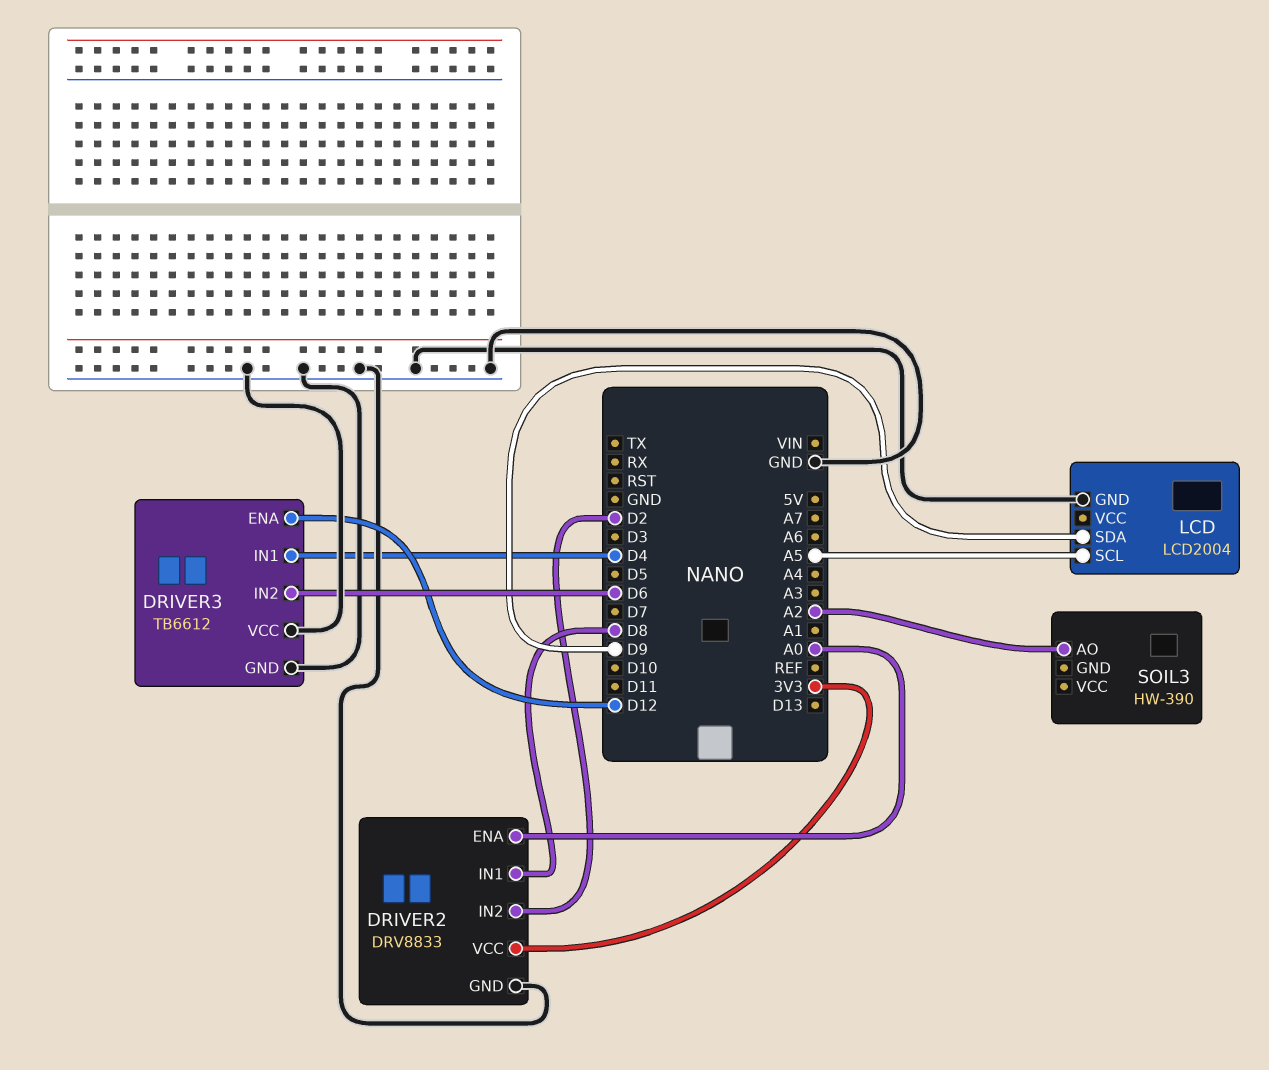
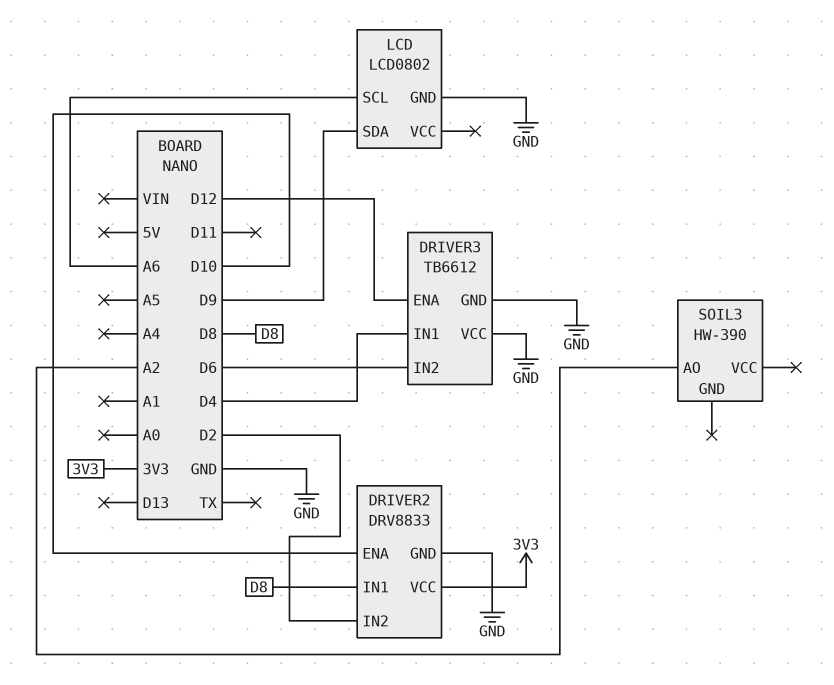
DRIVER2 pin ENA: A0 -> D10
LCD: LCD2004 -> LCD0802
LCD pin SCL: A5 -> A6

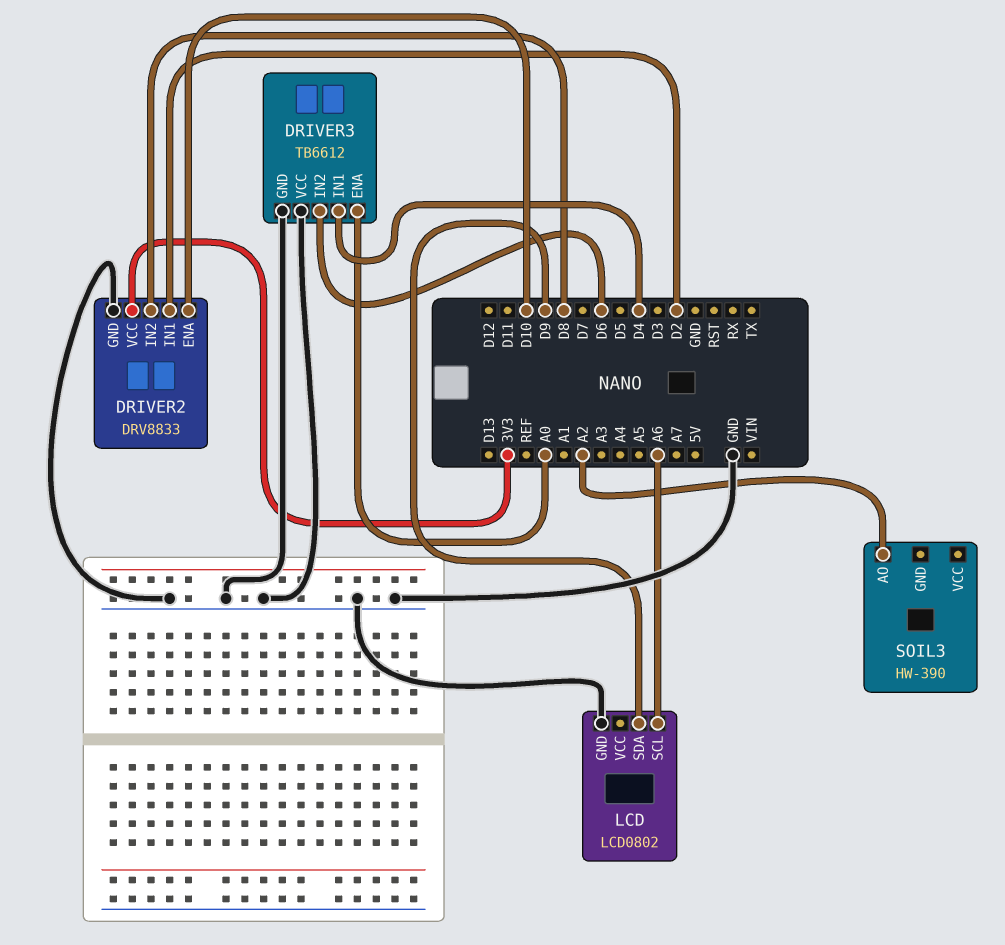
DRIVER2 pin IN1: D8 -> D2
DRIVER2 pin IN2: D2 -> D8
DRIVER3 pin ENA: D12 -> A0

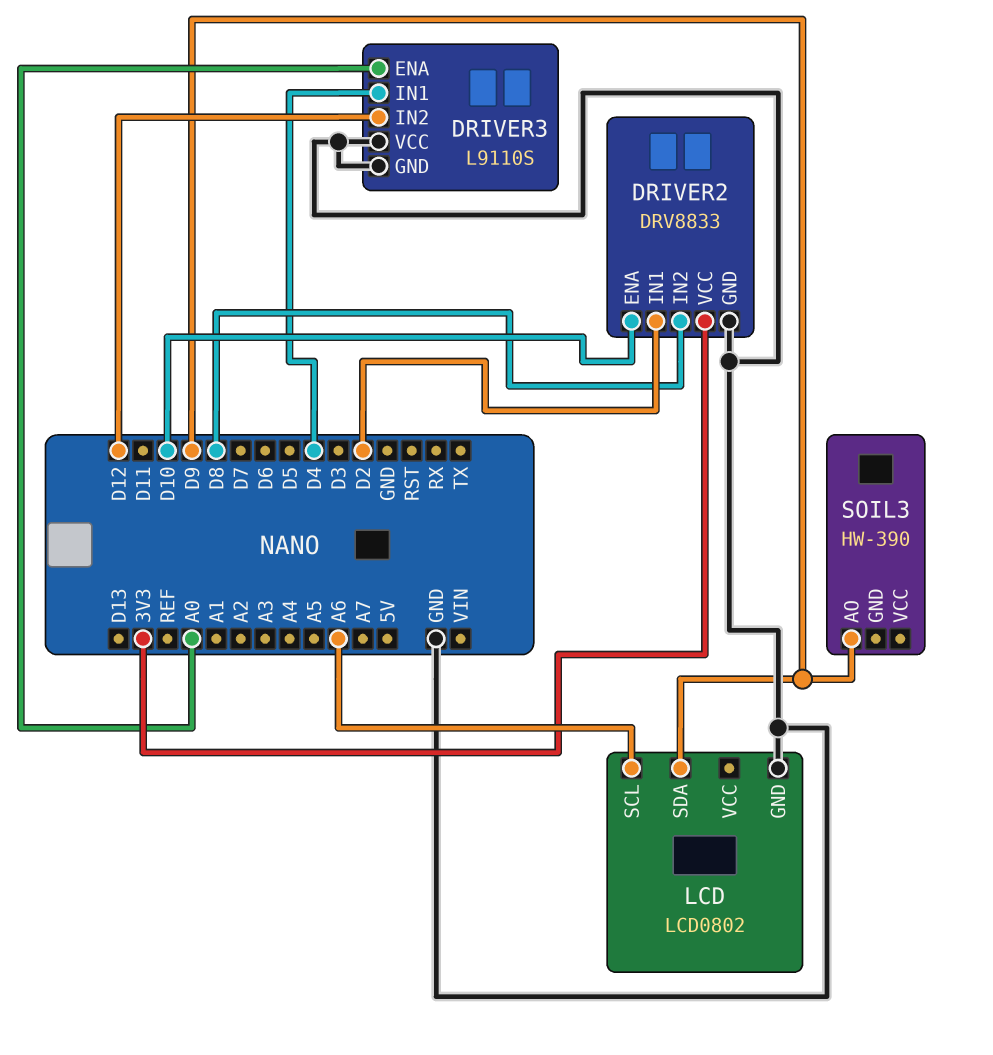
DRIVER3: TB6612 -> L9110S
DRIVER3 pin IN2: D6 -> D12
SOIL3 pin AO: A2 -> D9

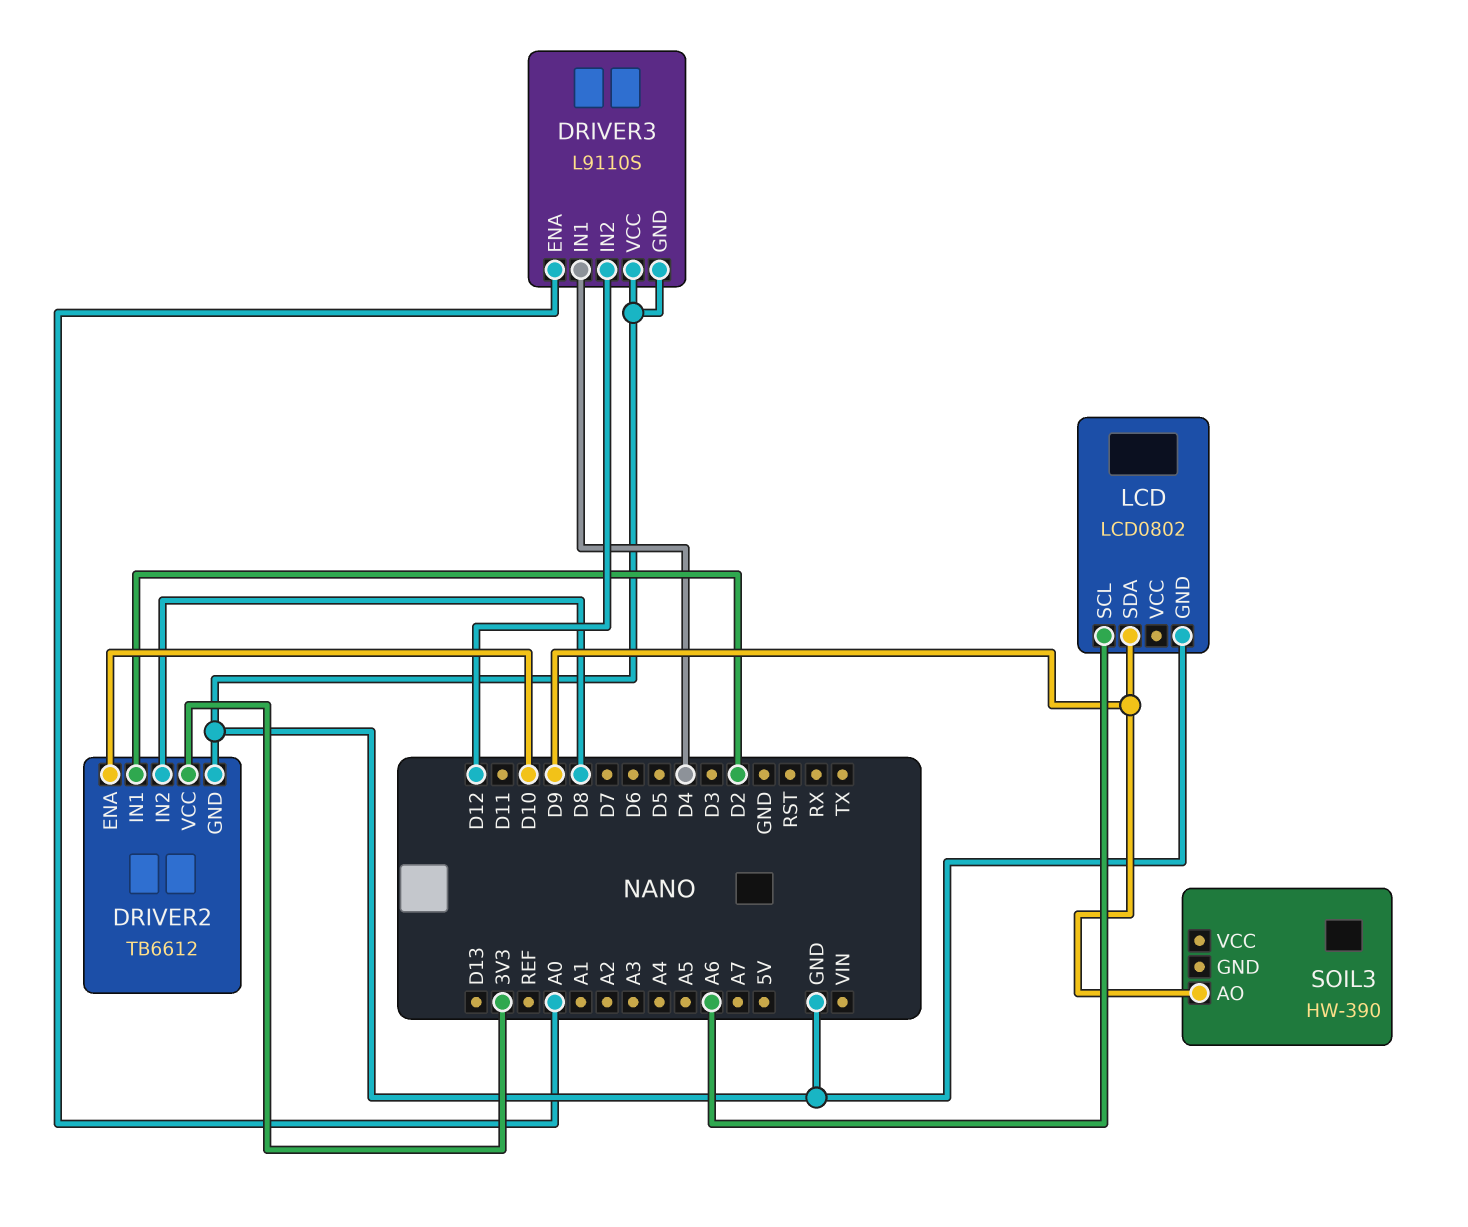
DRIVER2: DRV8833 -> TB6612

